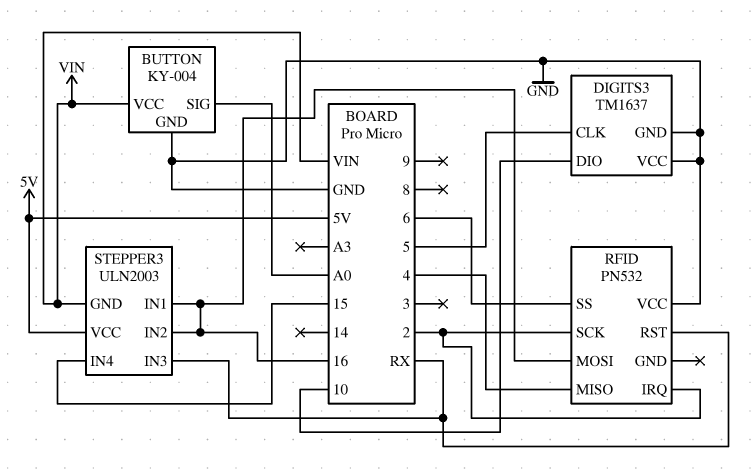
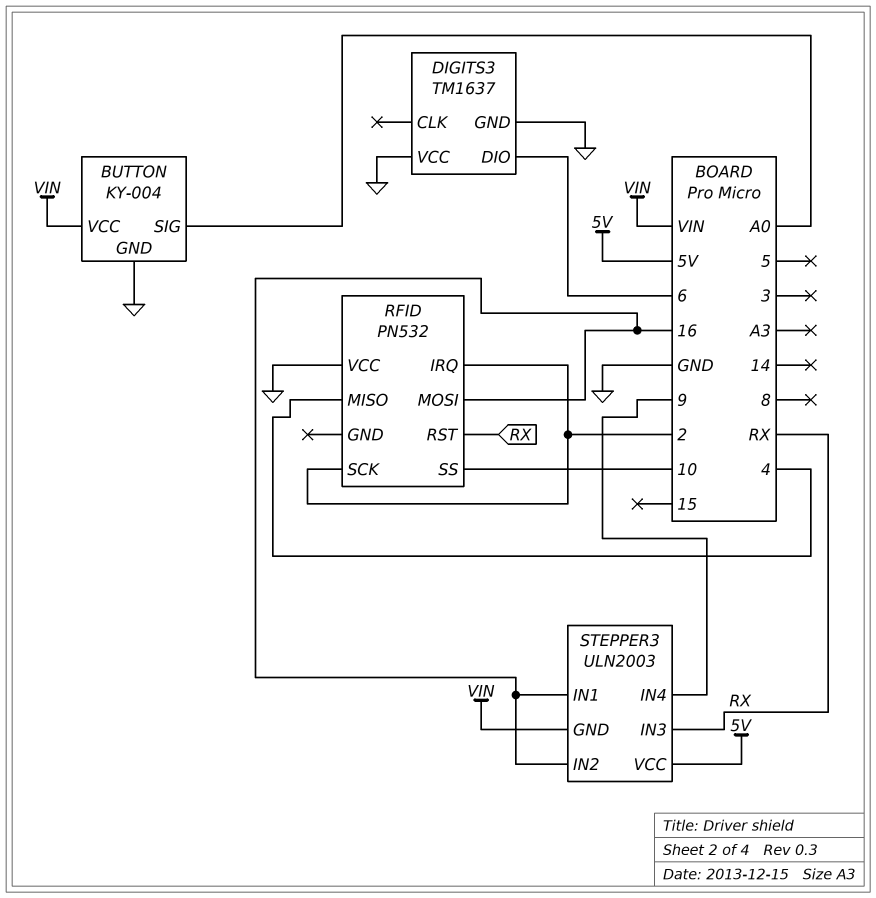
DIGITS3 pin CLK: 5 -> none
DIGITS3 pin DIO: 10 -> 6
RFID pin SS: 6 -> 10
STEPPER3 pin IN4: 15 -> 9

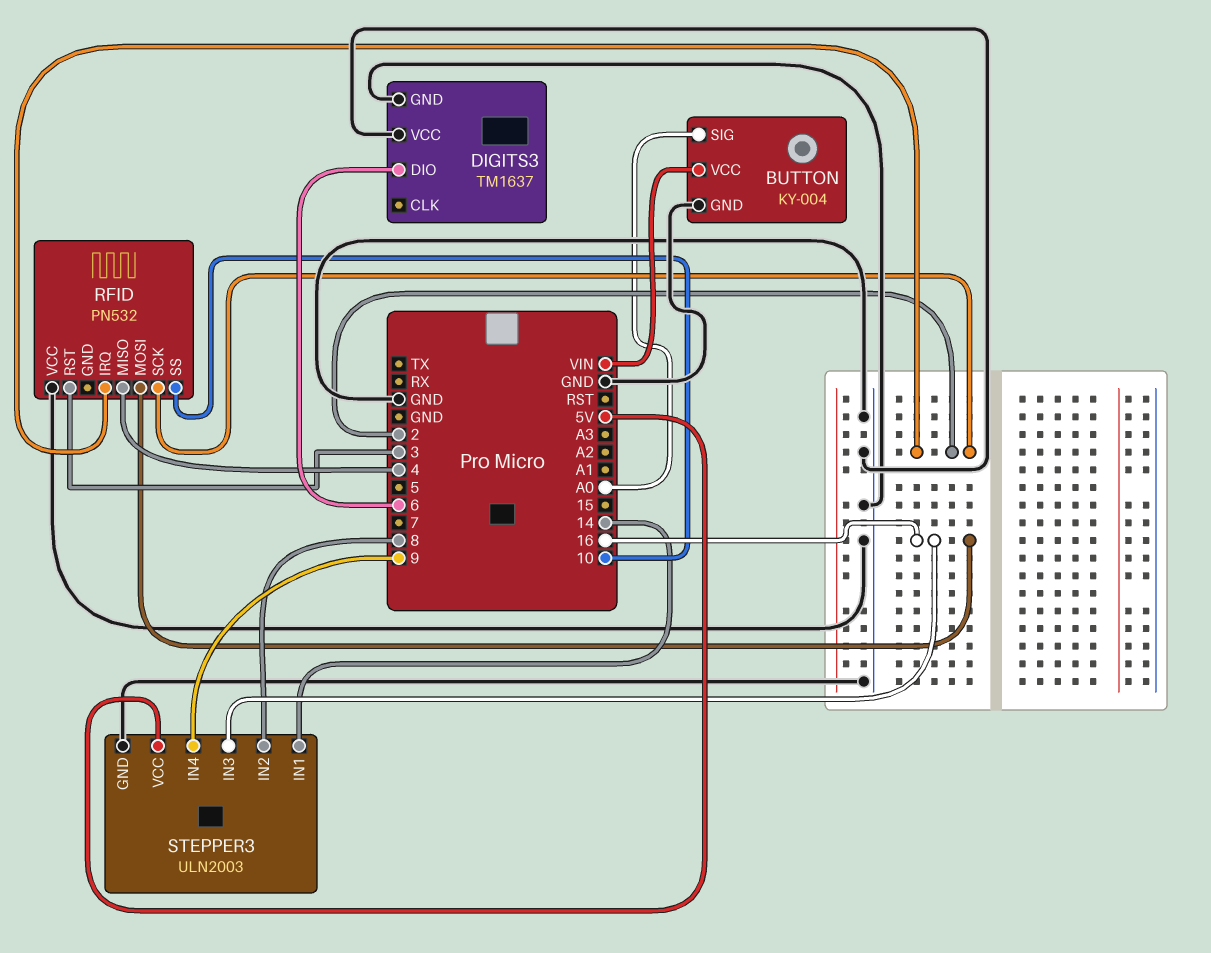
RFID pin RST: RX -> 3
STEPPER3 pin GND: VIN -> GND
STEPPER3 pin IN1: 16 -> 14
STEPPER3 pin IN2: 16 -> 8
STEPPER3 pin IN3: RX -> 16

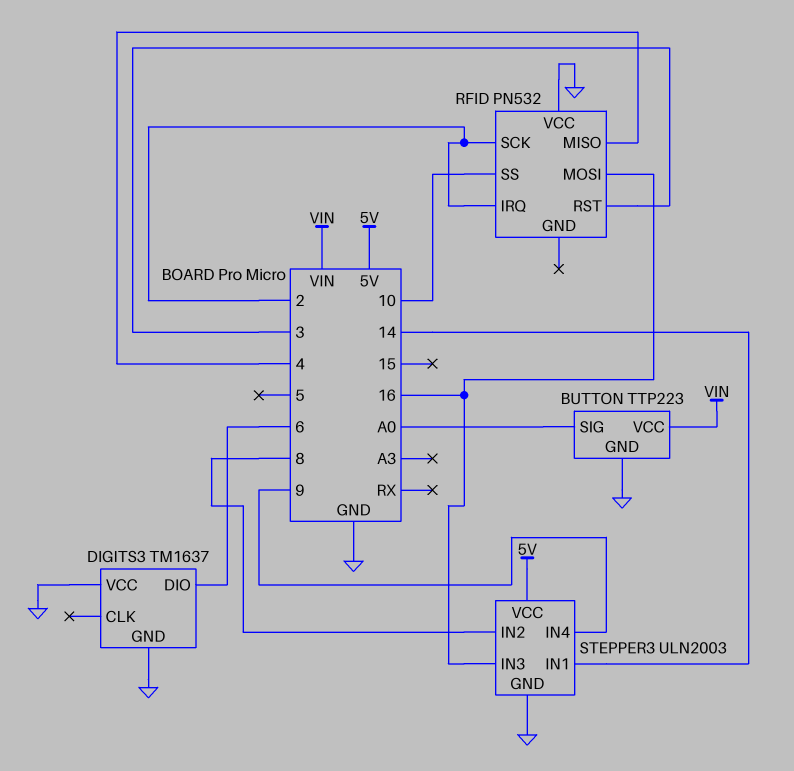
BUTTON: KY-004 -> TTP223

